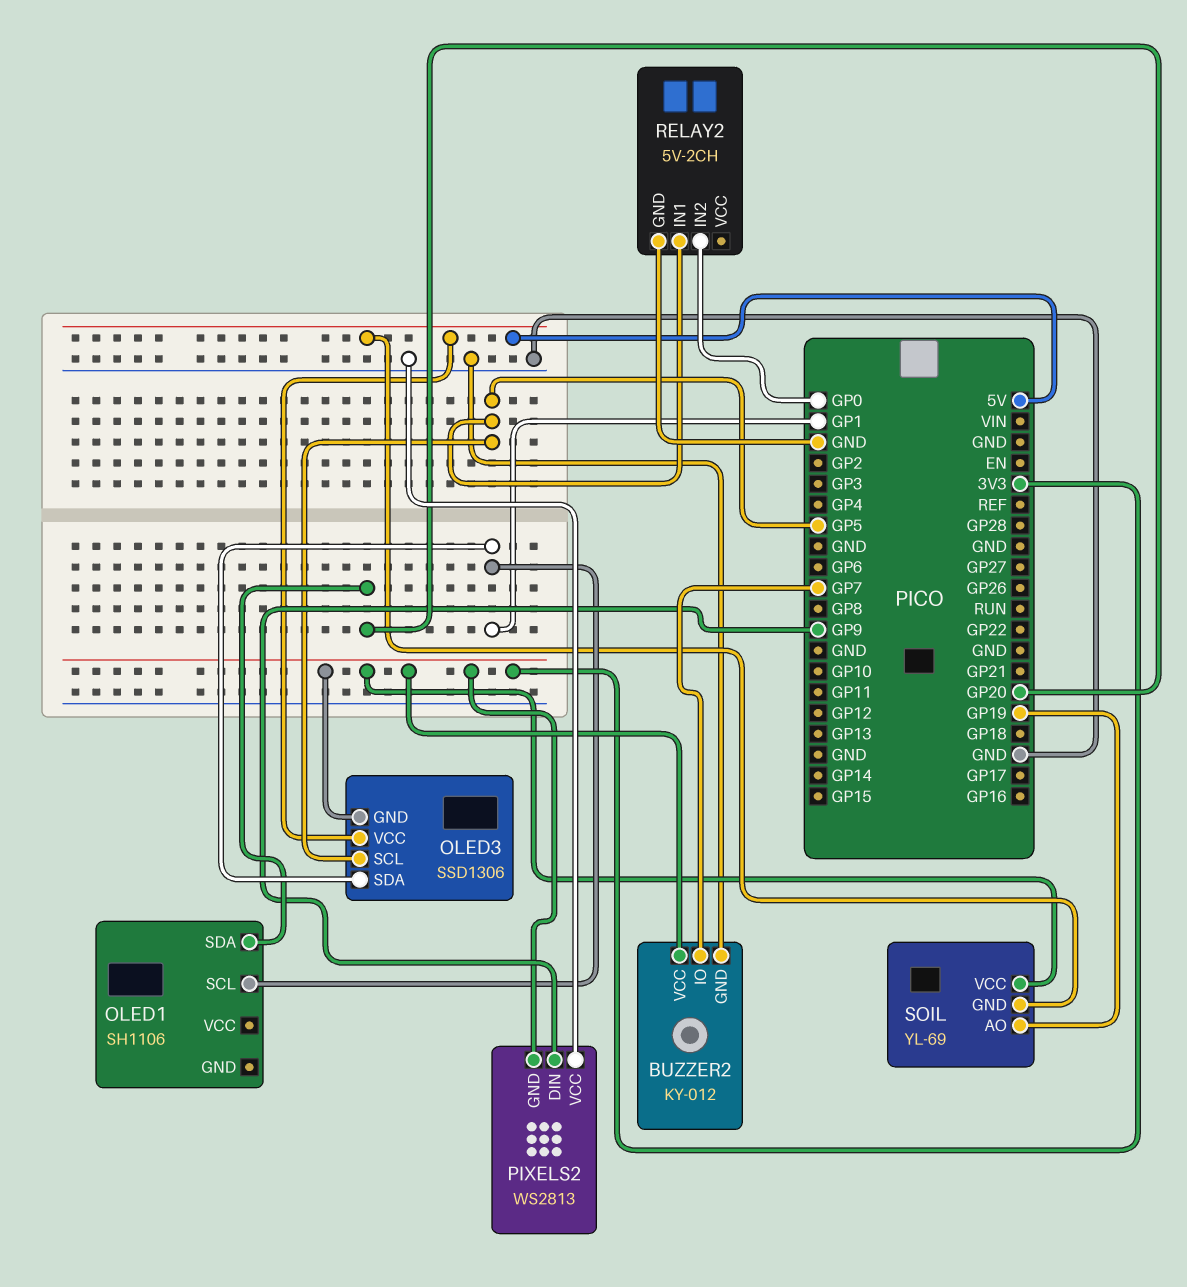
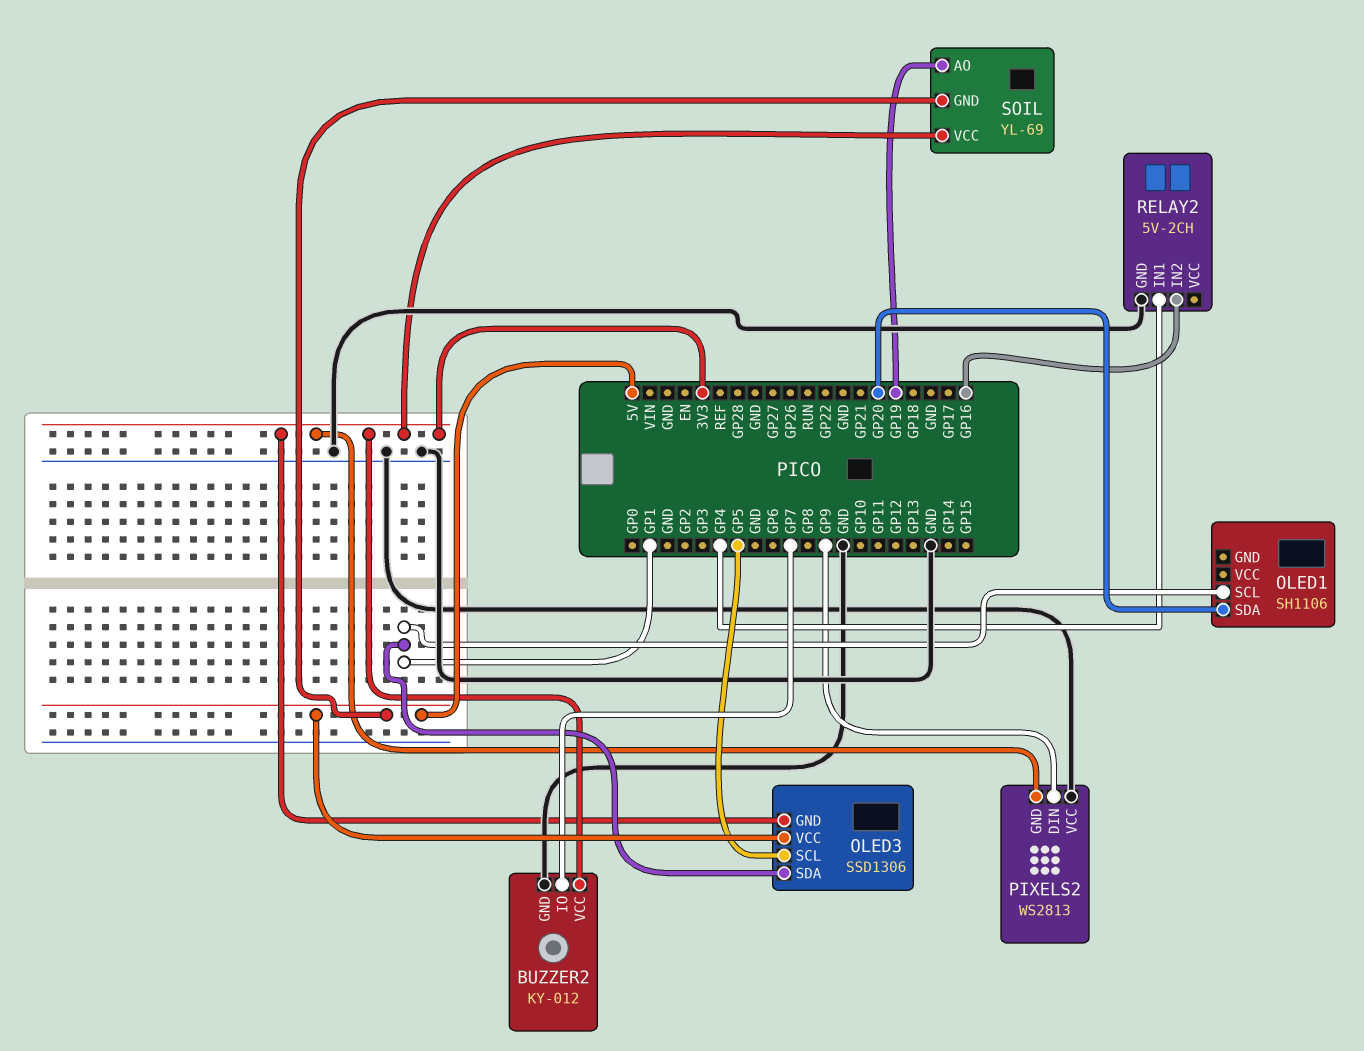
RELAY2 pin IN1: GP5 -> GP4
RELAY2 pin IN2: GP0 -> GP16

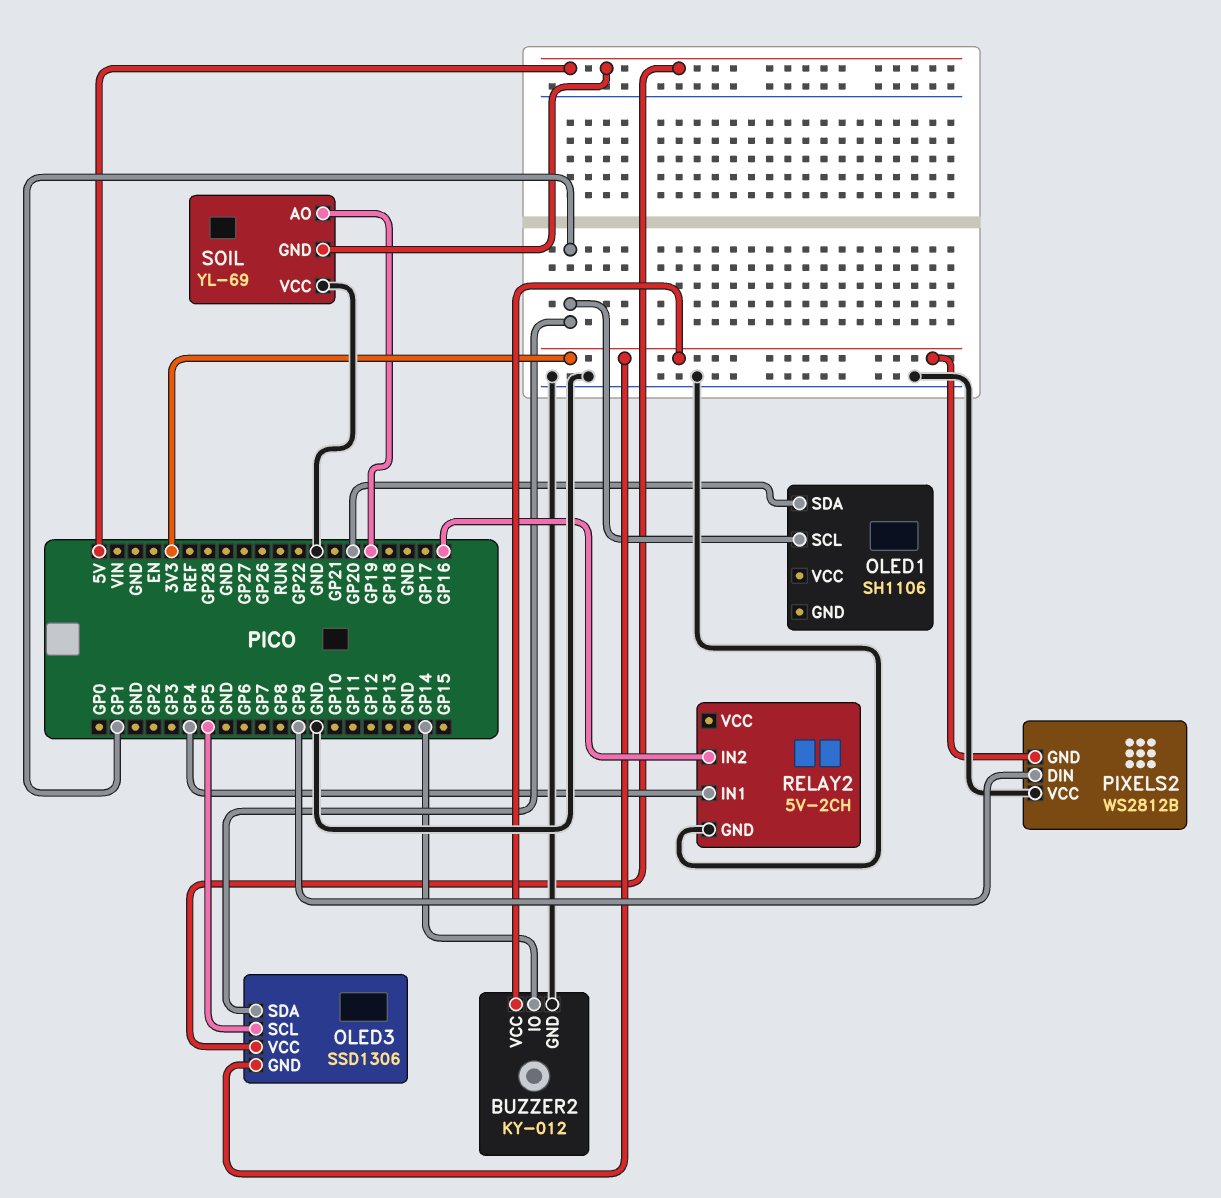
BUZZER2 pin IO: GP7 -> GP14
PIXELS2: WS2813 -> WS2812B
SOIL pin VCC: 3V3 -> GND

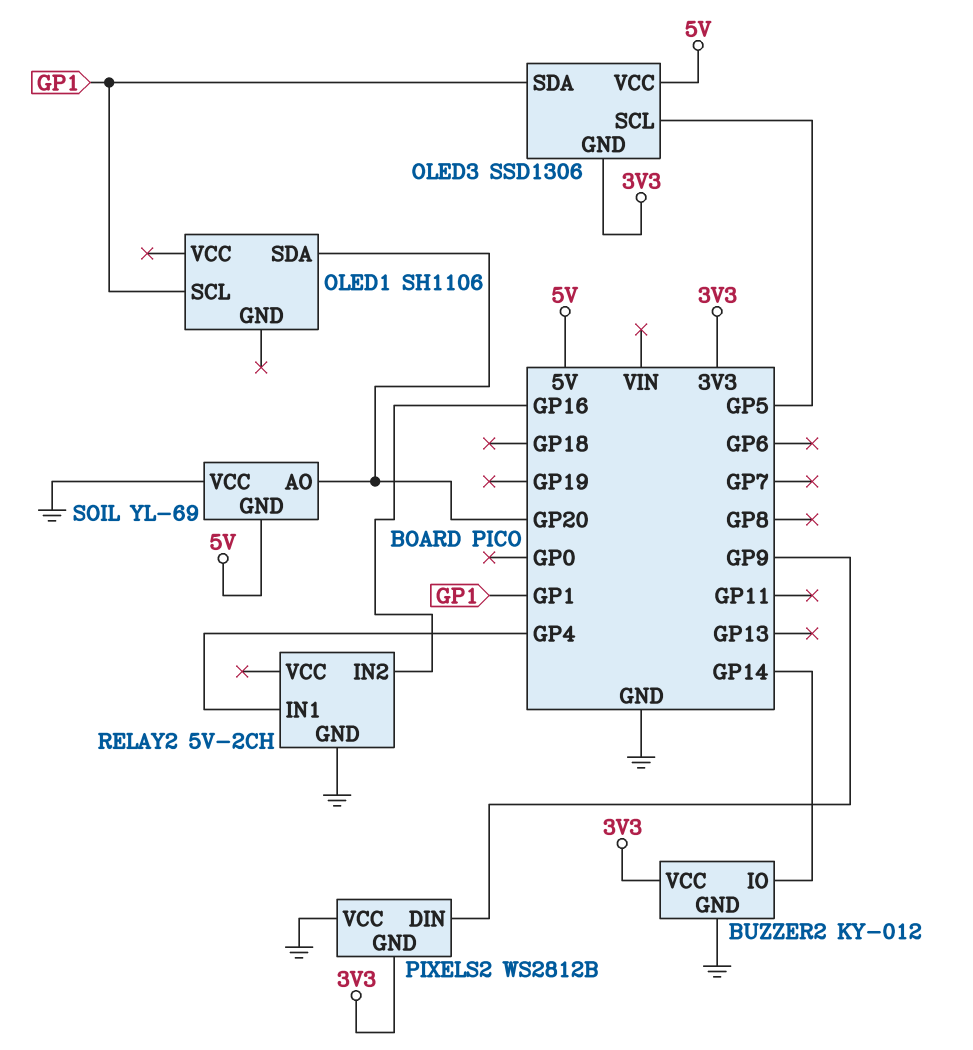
SOIL pin AO: GP19 -> GP20

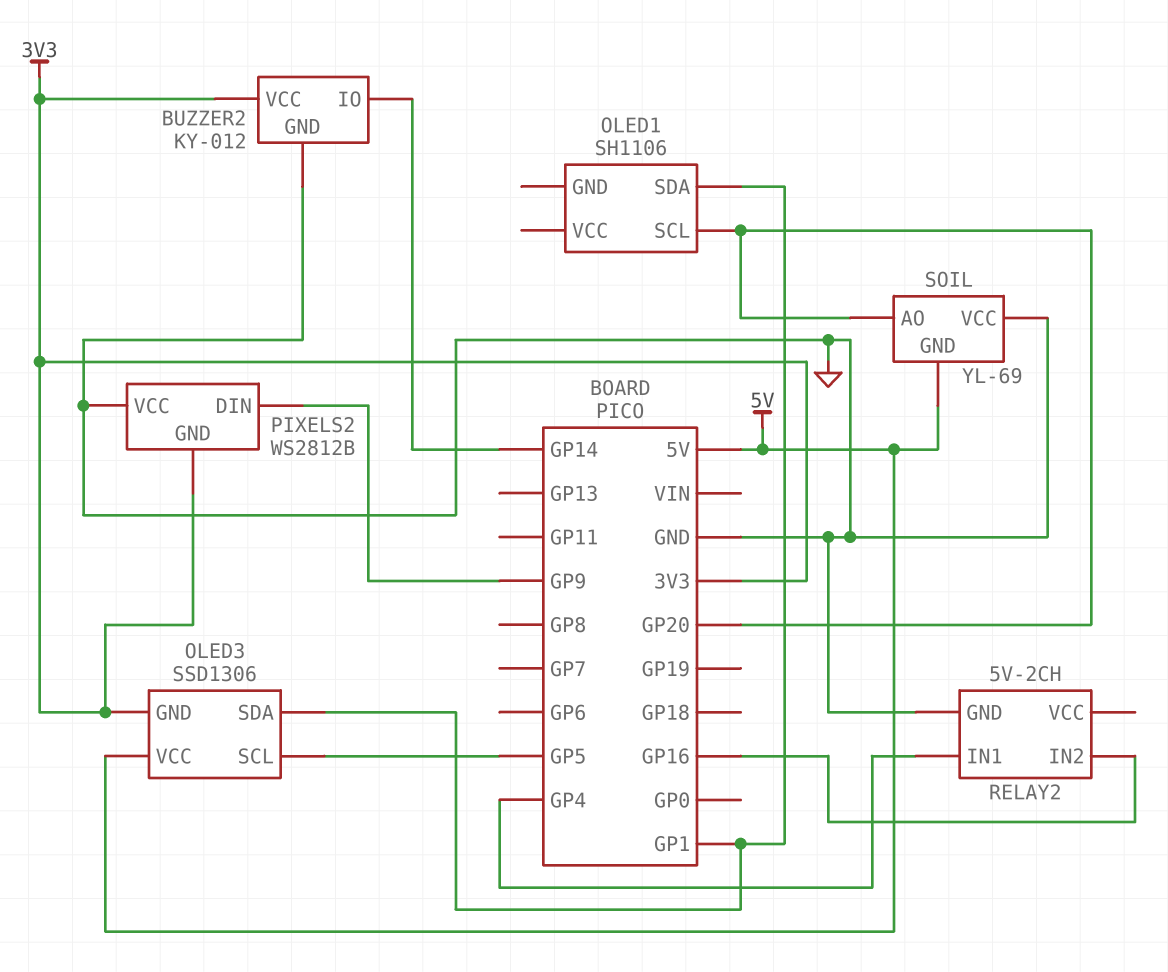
OLED1 pin SCL: GP1 -> GP20
OLED1 pin SDA: GP20 -> GP1

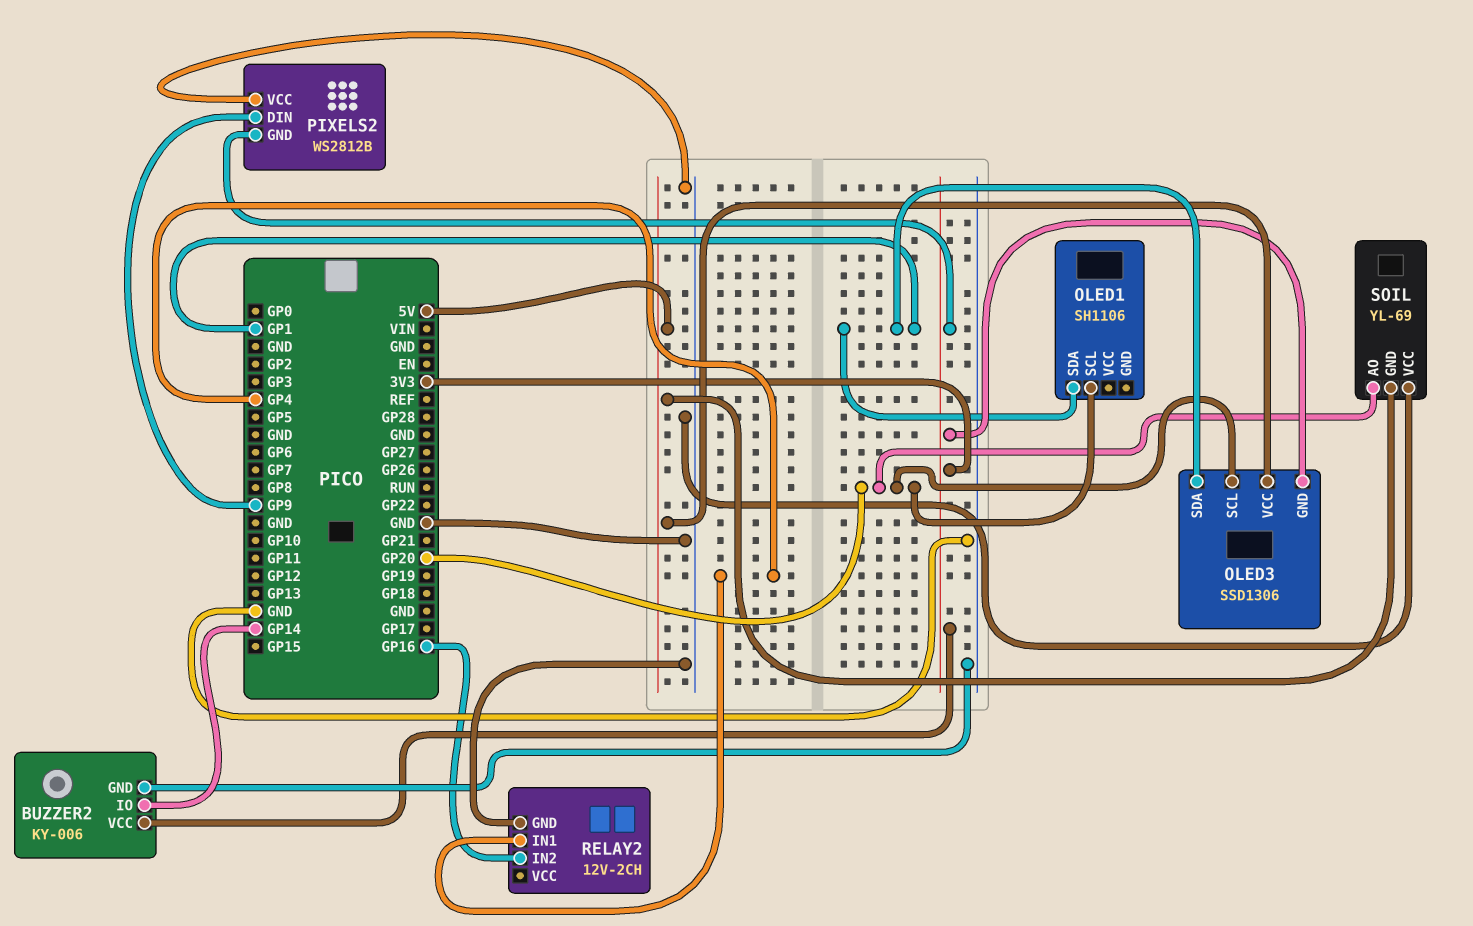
BUZZER2: KY-012 -> KY-006
OLED3 pin SCL: GP5 -> GP20
RELAY2: 5V-2CH -> 12V-2CH

